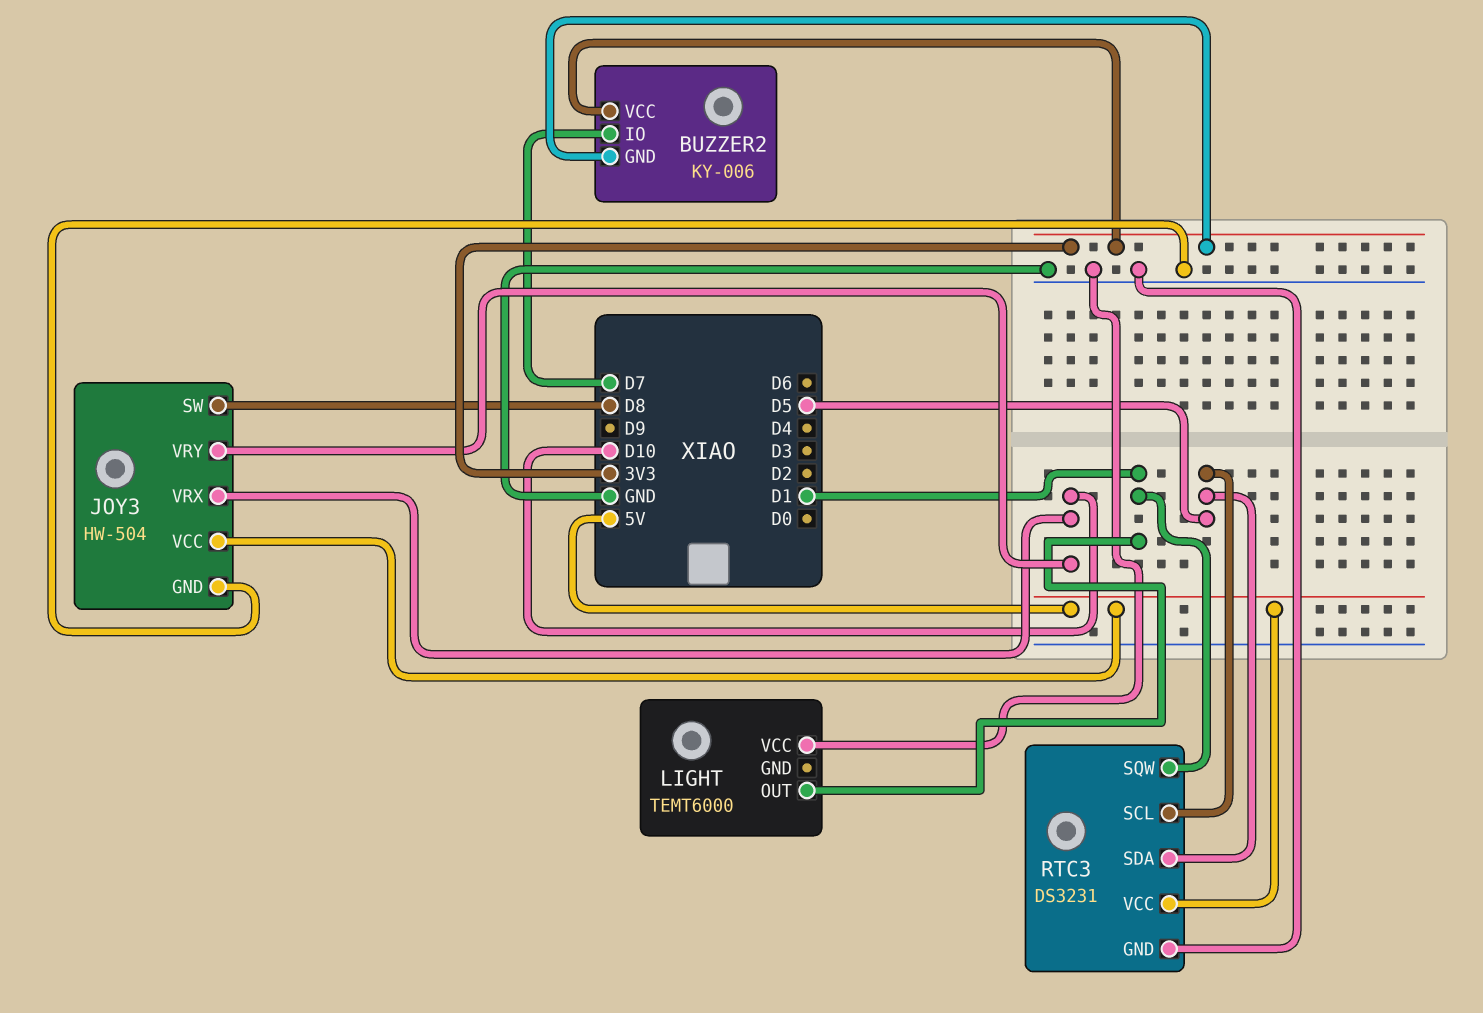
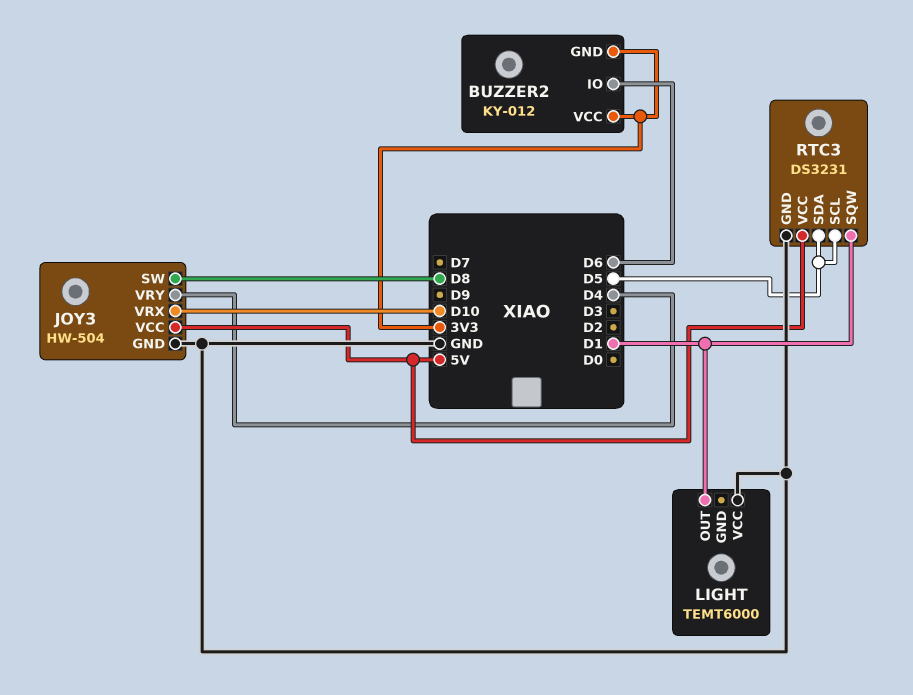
BUZZER2: KY-006 -> KY-012
BUZZER2 pin IO: D7 -> D6
JOY3 pin VRY: D10 -> D4

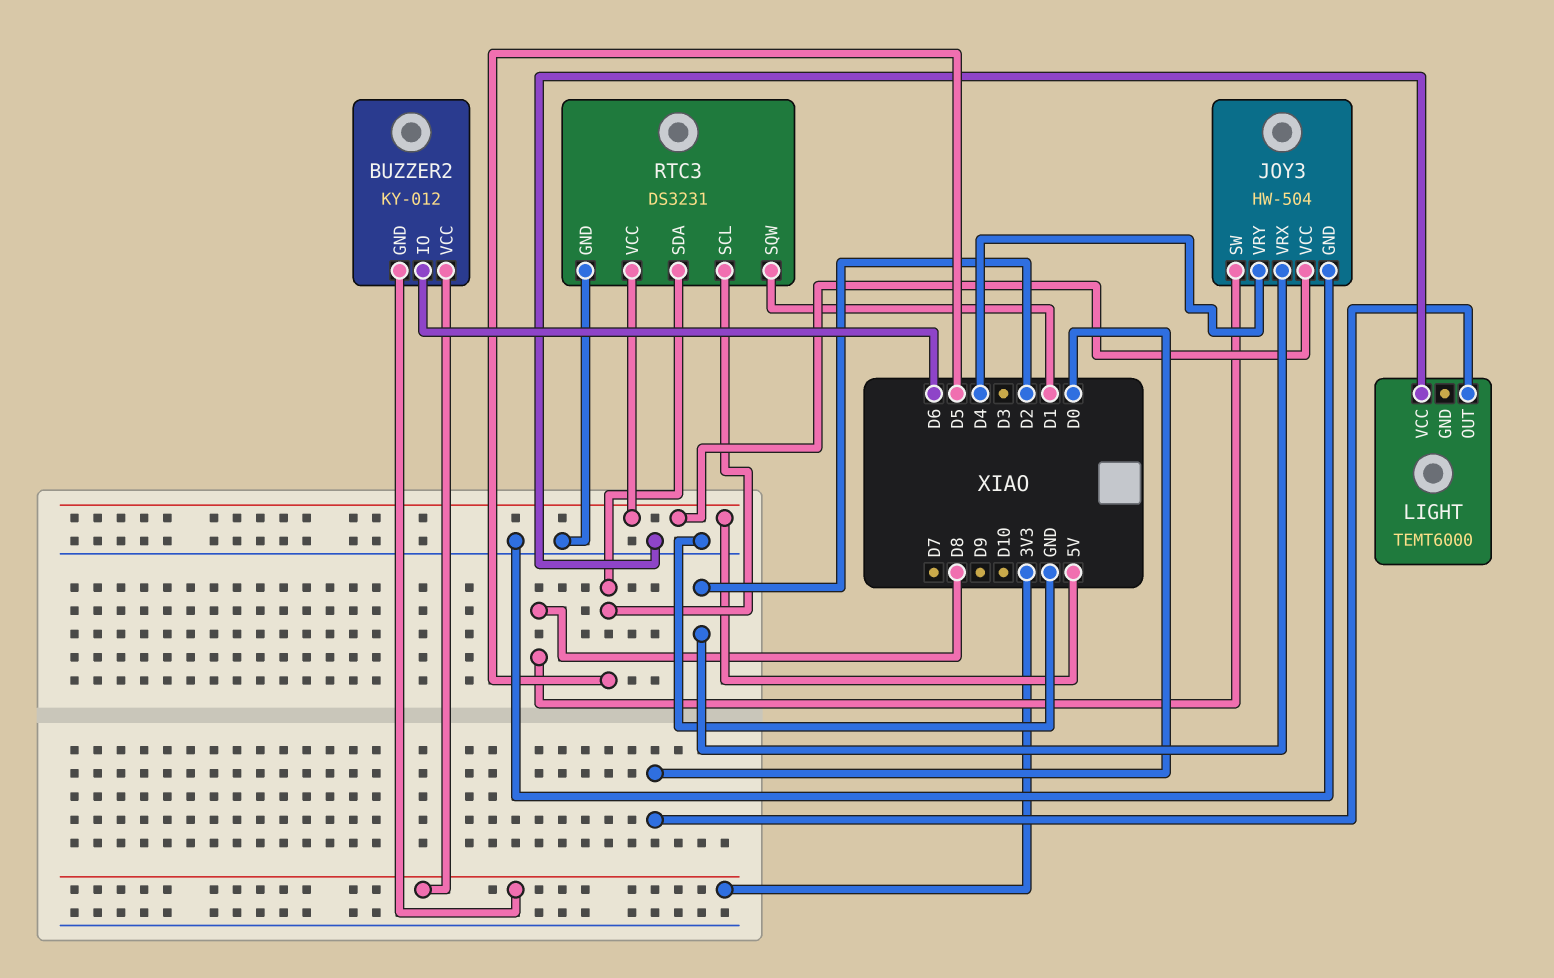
JOY3 pin VRX: D10 -> D2
LIGHT pin OUT: D1 -> D0

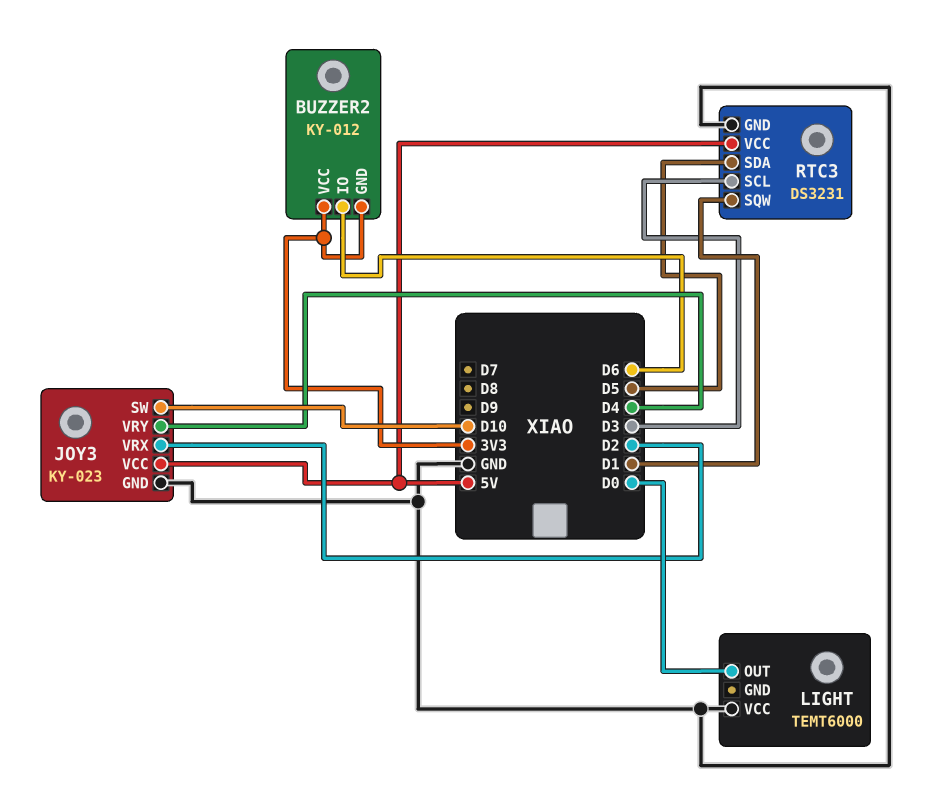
JOY3: HW-504 -> KY-023
JOY3 pin SW: D8 -> D10
RTC3 pin SCL: D5 -> D3

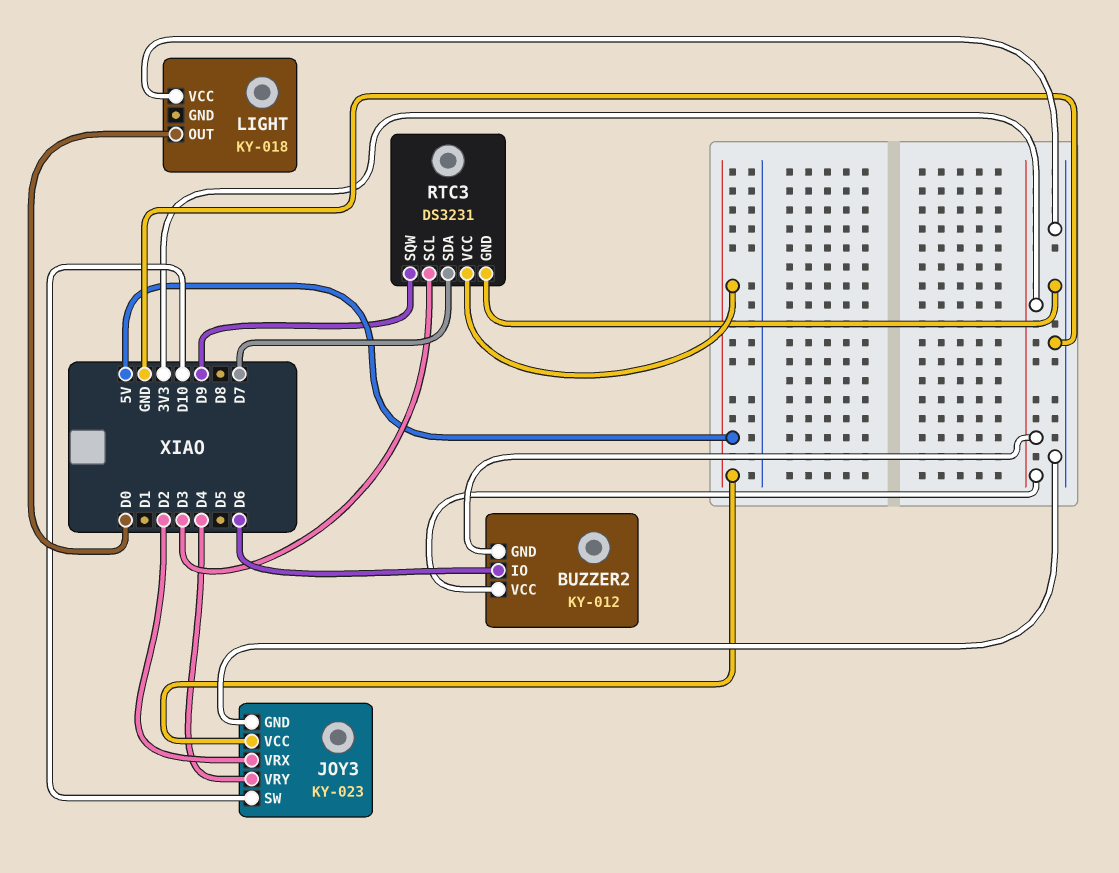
LIGHT: TEMT6000 -> KY-018
RTC3 pin SDA: D5 -> D7
RTC3 pin SQW: D1 -> D9

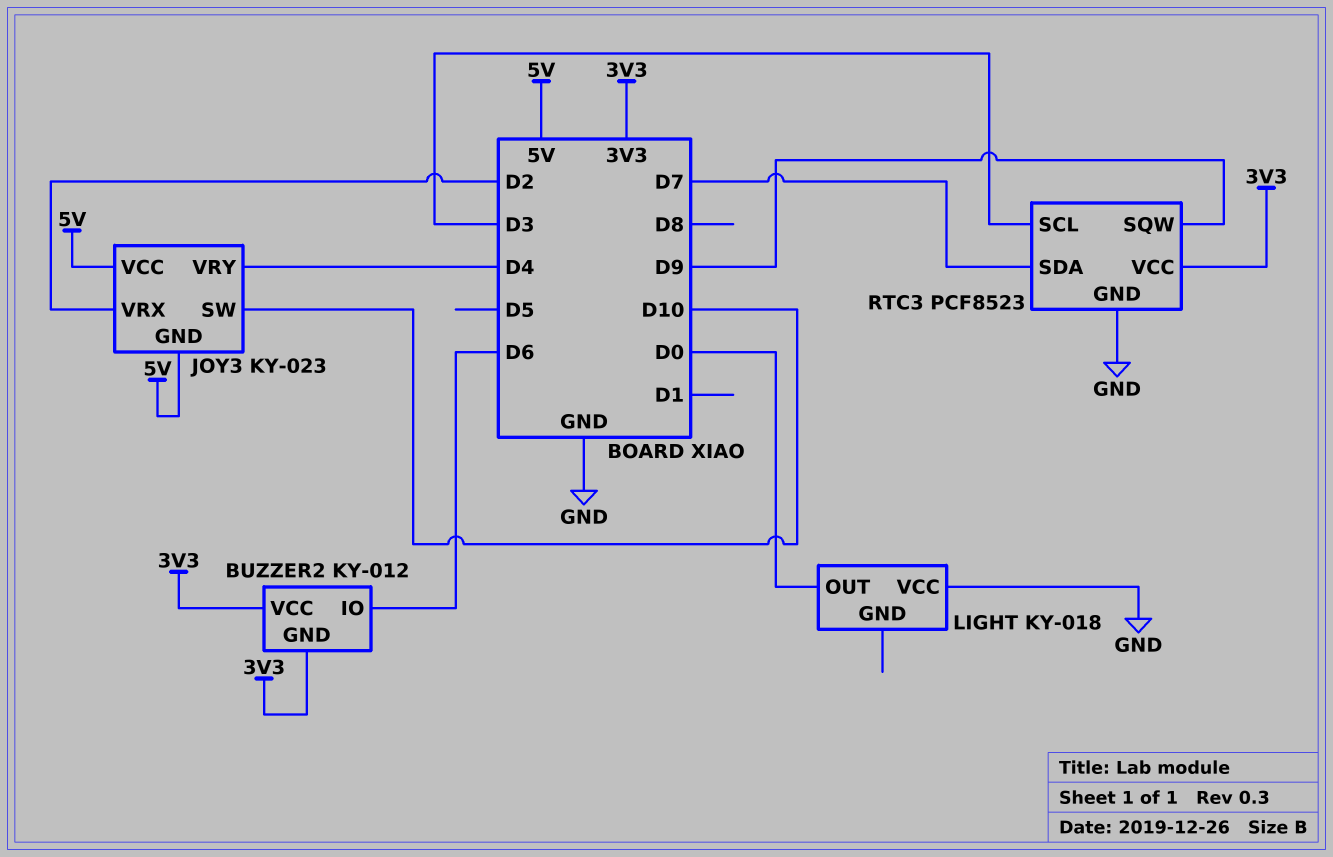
JOY3 pin GND: GND -> 5V
RTC3: DS3231 -> PCF8523
RTC3 pin VCC: 5V -> 3V3

